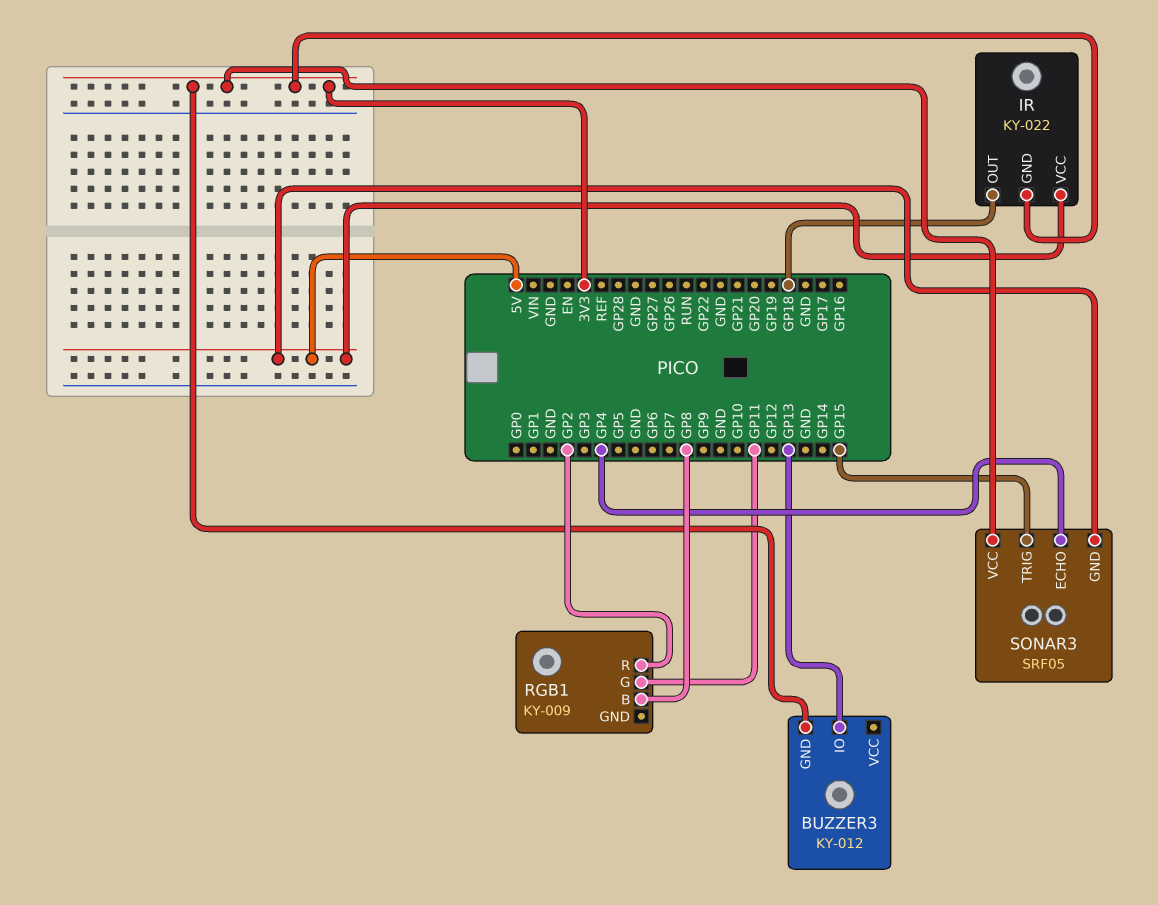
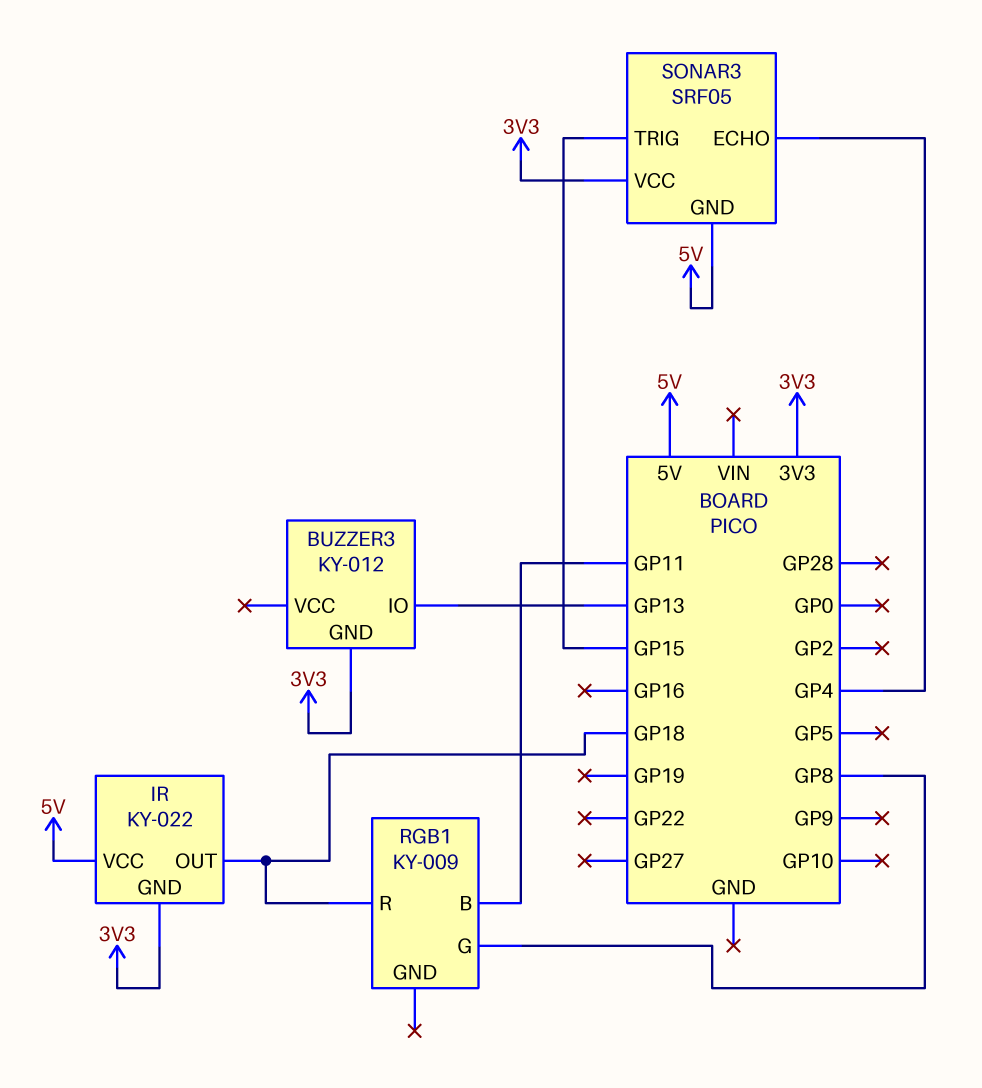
RGB1 pin B: GP8 -> GP11
RGB1 pin G: GP11 -> GP8
RGB1 pin R: GP2 -> GP18

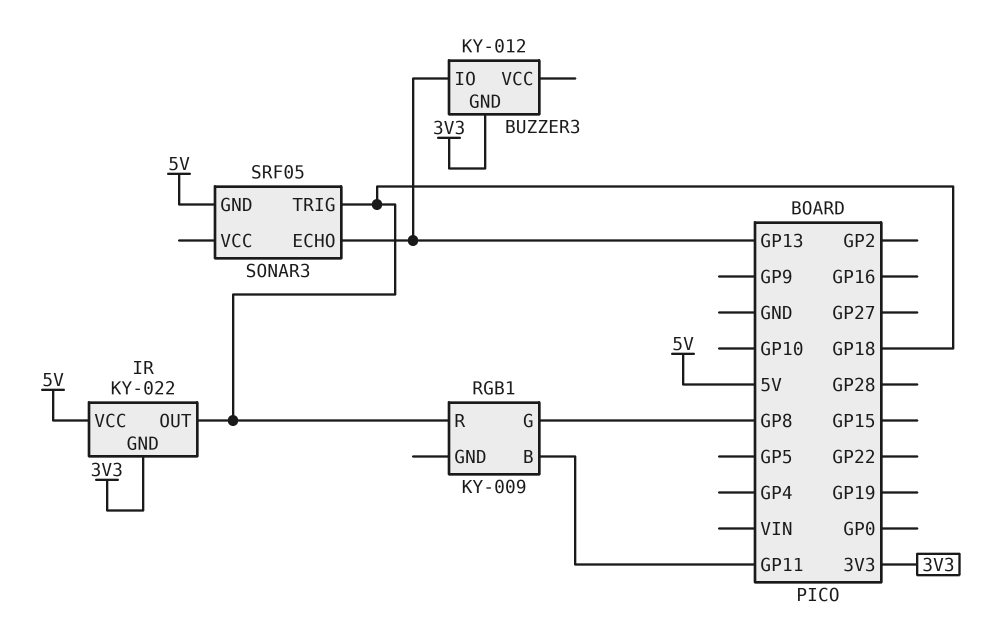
SONAR3 pin ECHO: GP4 -> GP13
SONAR3 pin TRIG: GP15 -> GP18
SONAR3 pin VCC: 3V3 -> none

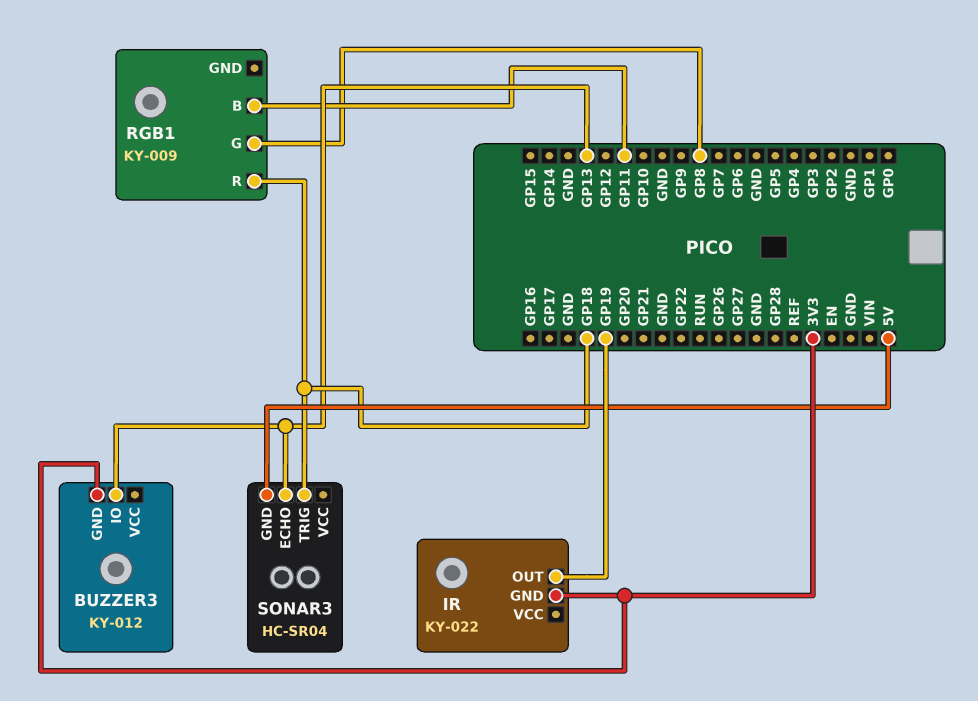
IR pin OUT: GP18 -> GP19
IR pin VCC: 5V -> none
SONAR3: SRF05 -> HC-SR04

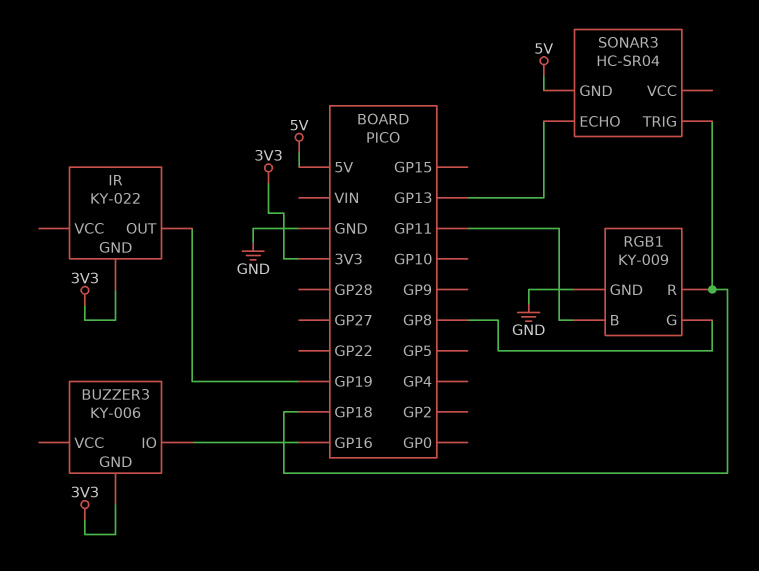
BUZZER3: KY-012 -> KY-006
BUZZER3 pin IO: GP13 -> GP16
RGB1 pin GND: none -> GND

